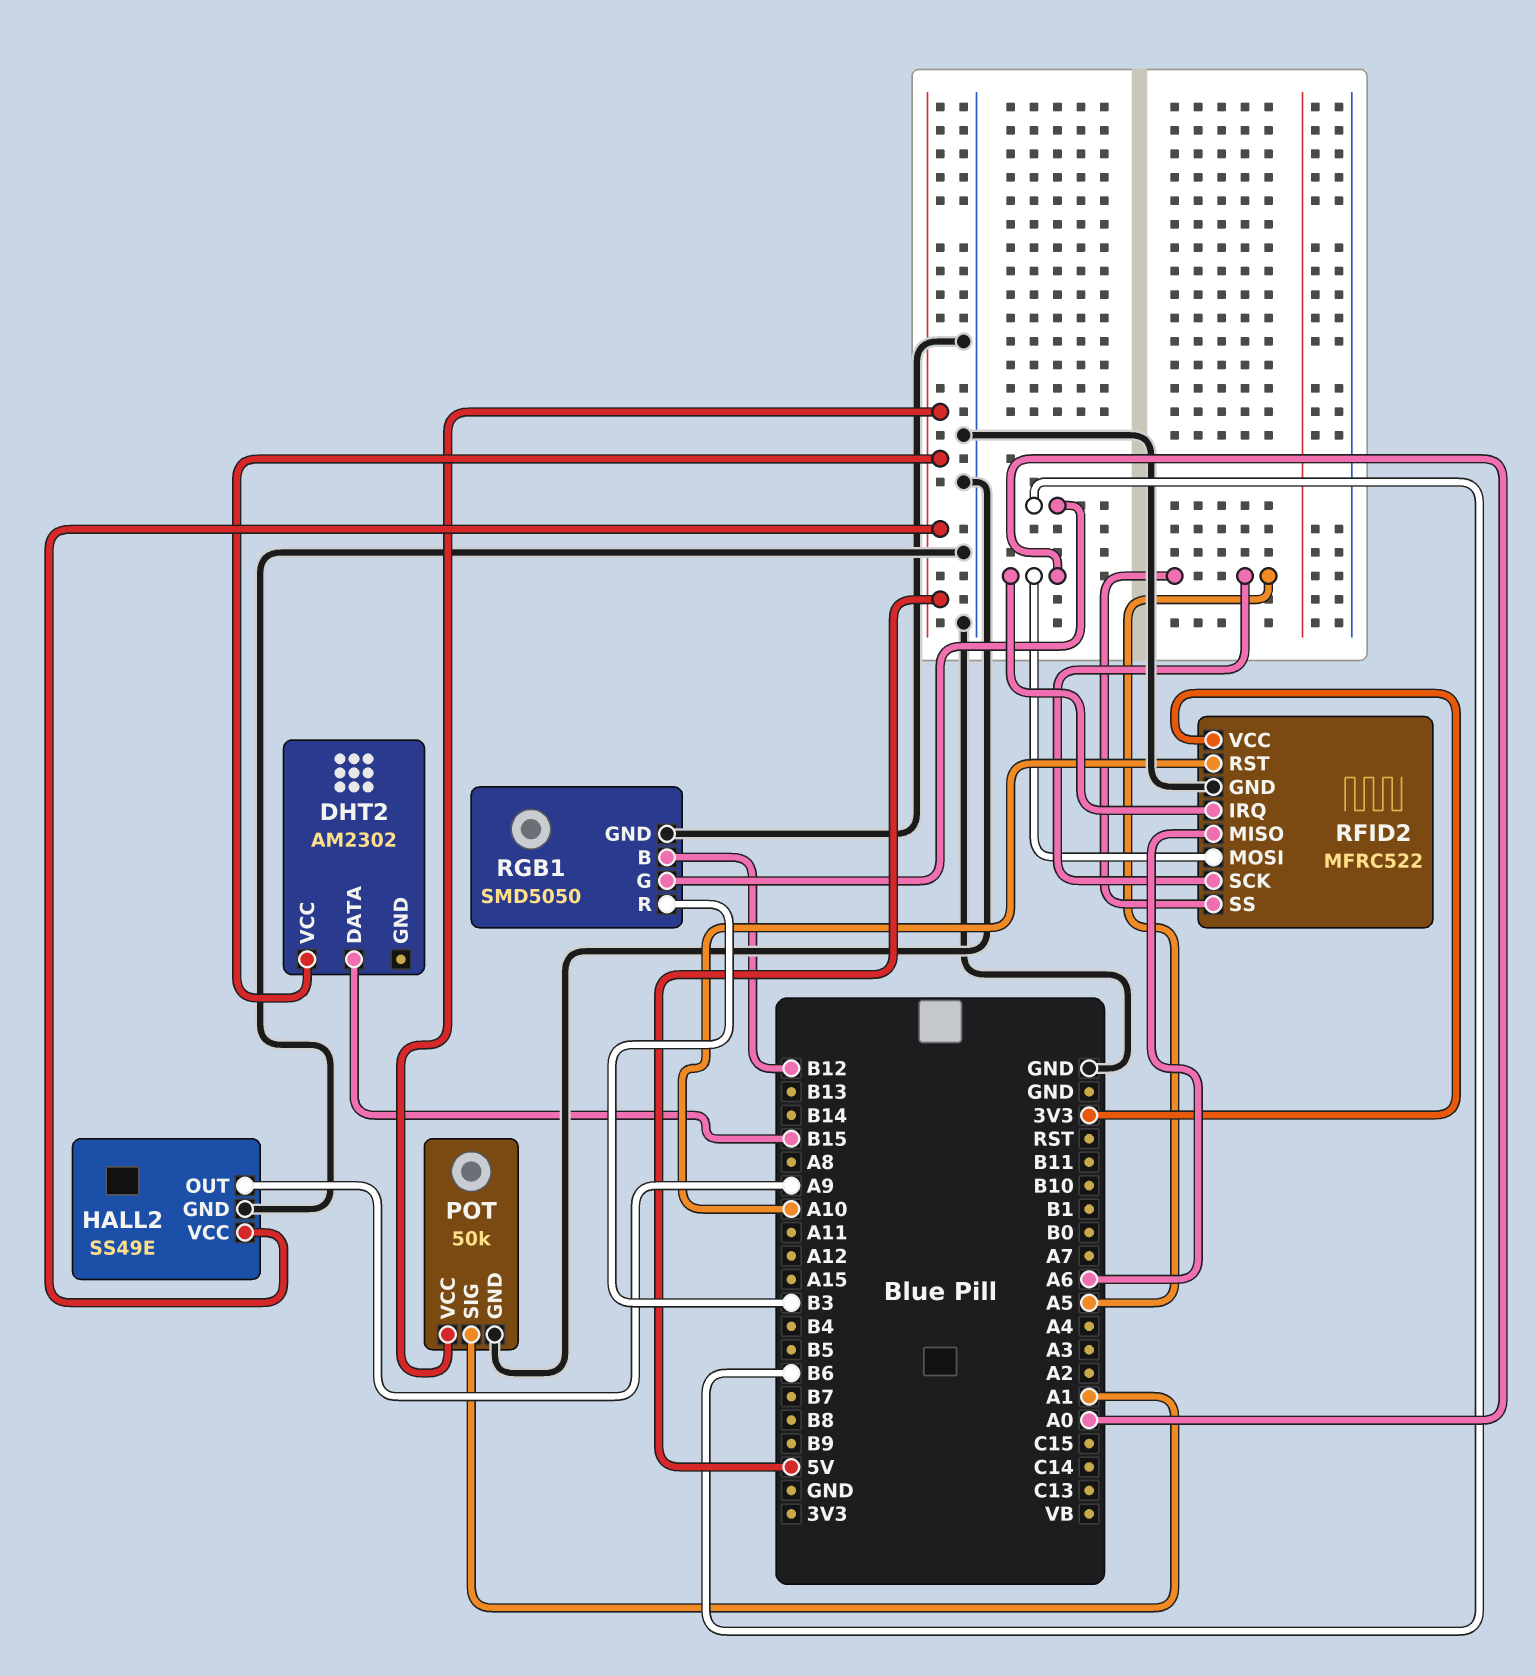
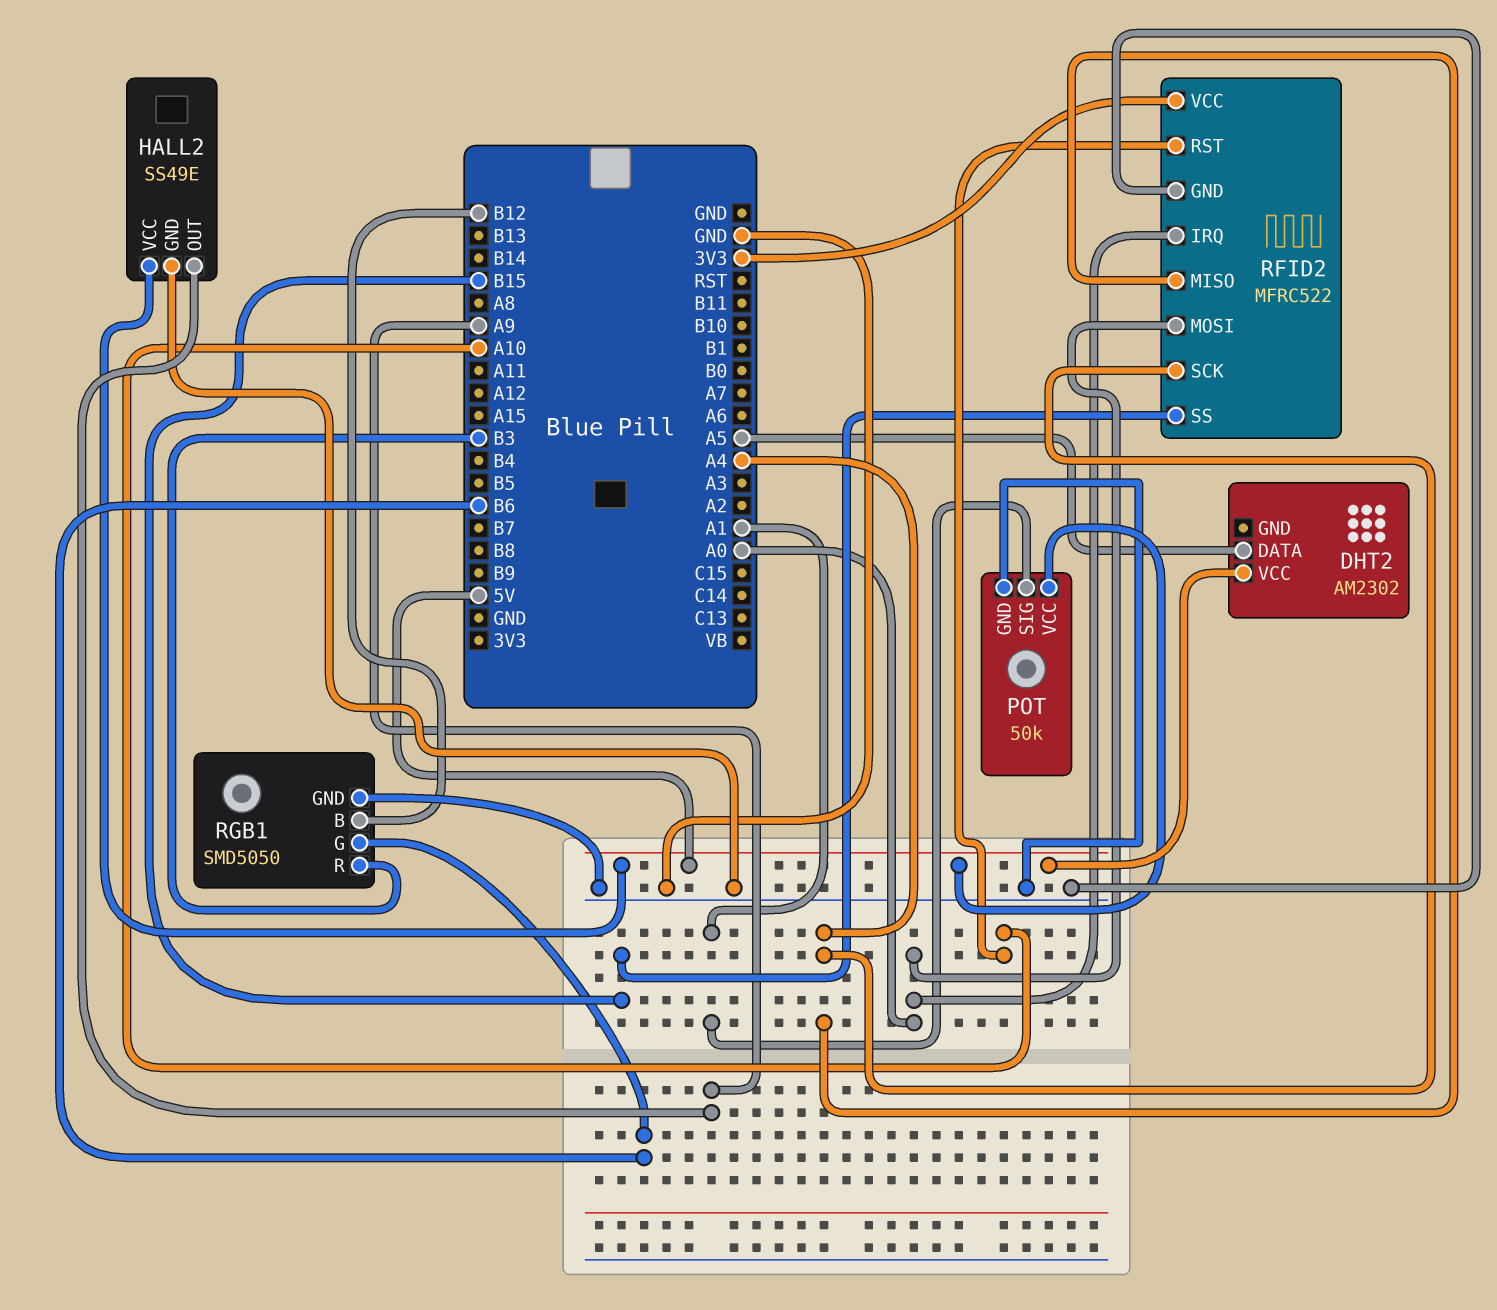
DHT2 pin DATA: B15 -> A5
RFID2 pin MISO: A6 -> A4
RFID2 pin SCK: A5 -> A4
RFID2 pin SS: A5 -> B15

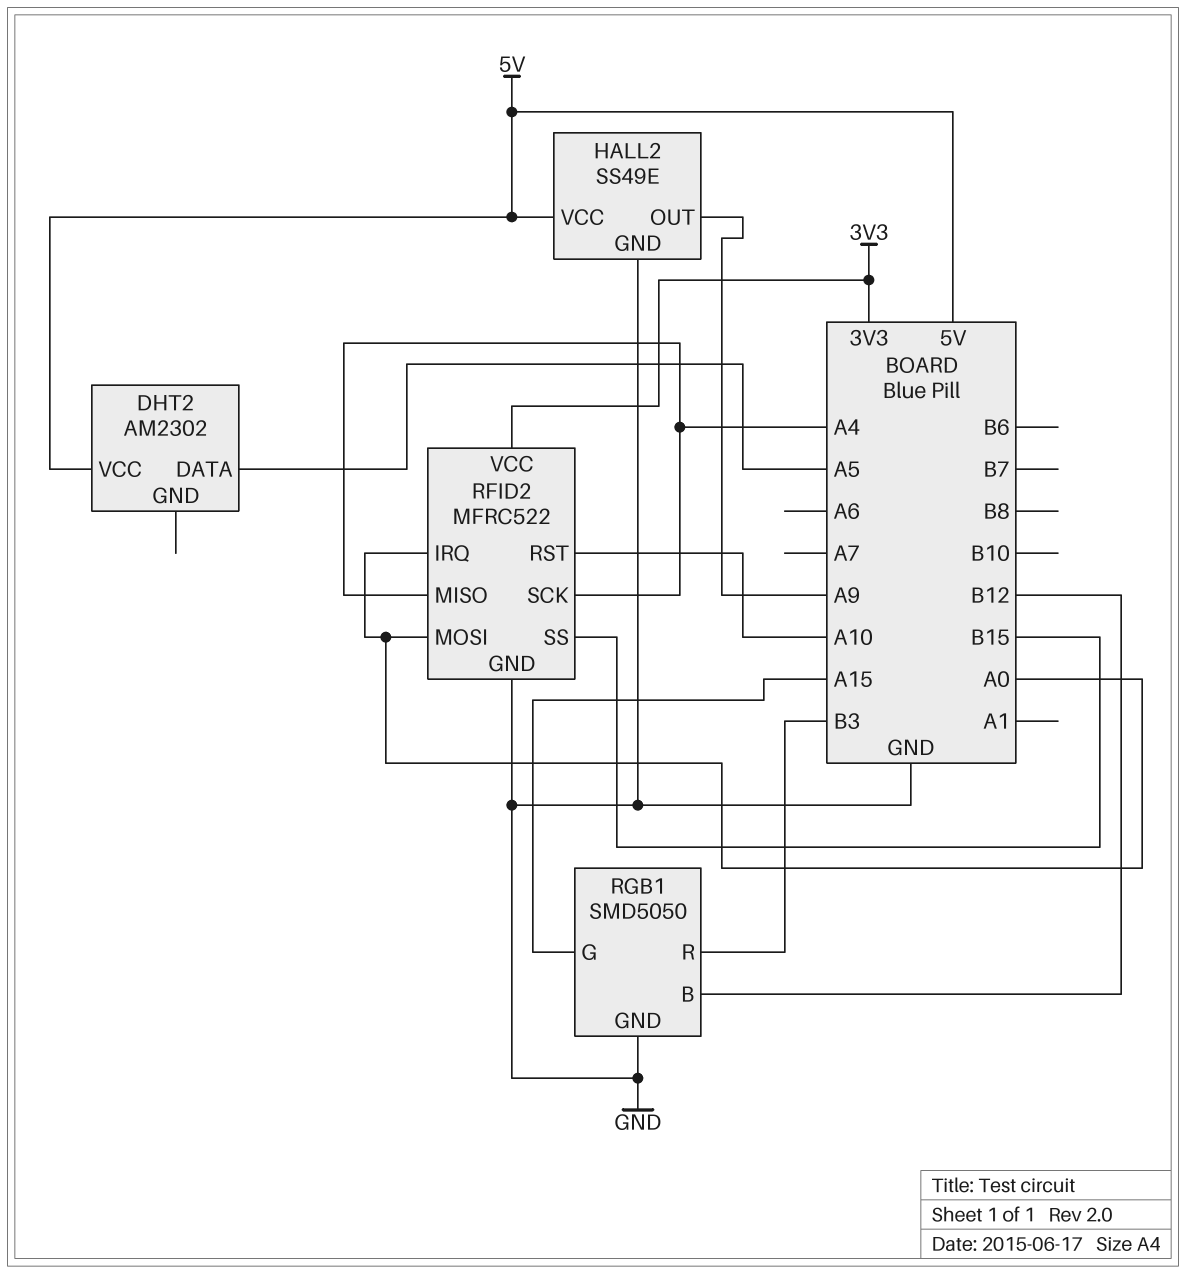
POT: 50k -> none
POT pin GND: GND -> none
POT pin SIG: A1 -> none
POT pin VCC: 5V -> none
RGB1 pin G: B6 -> A15

